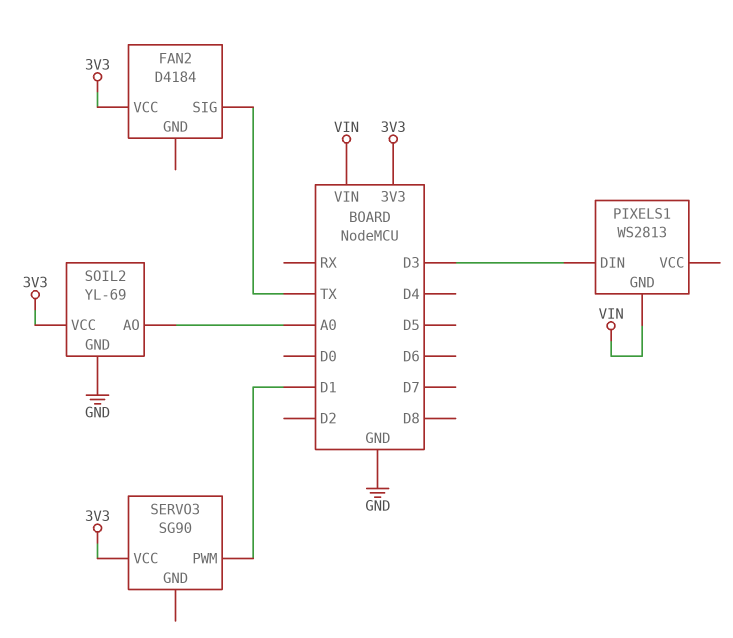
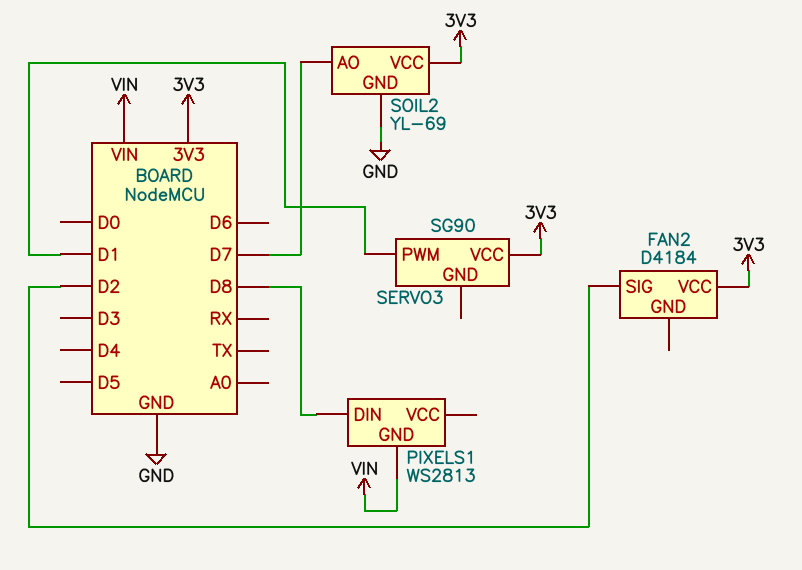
FAN2 pin SIG: TX -> D2
PIXELS1 pin DIN: D3 -> D8
SOIL2 pin AO: A0 -> D7

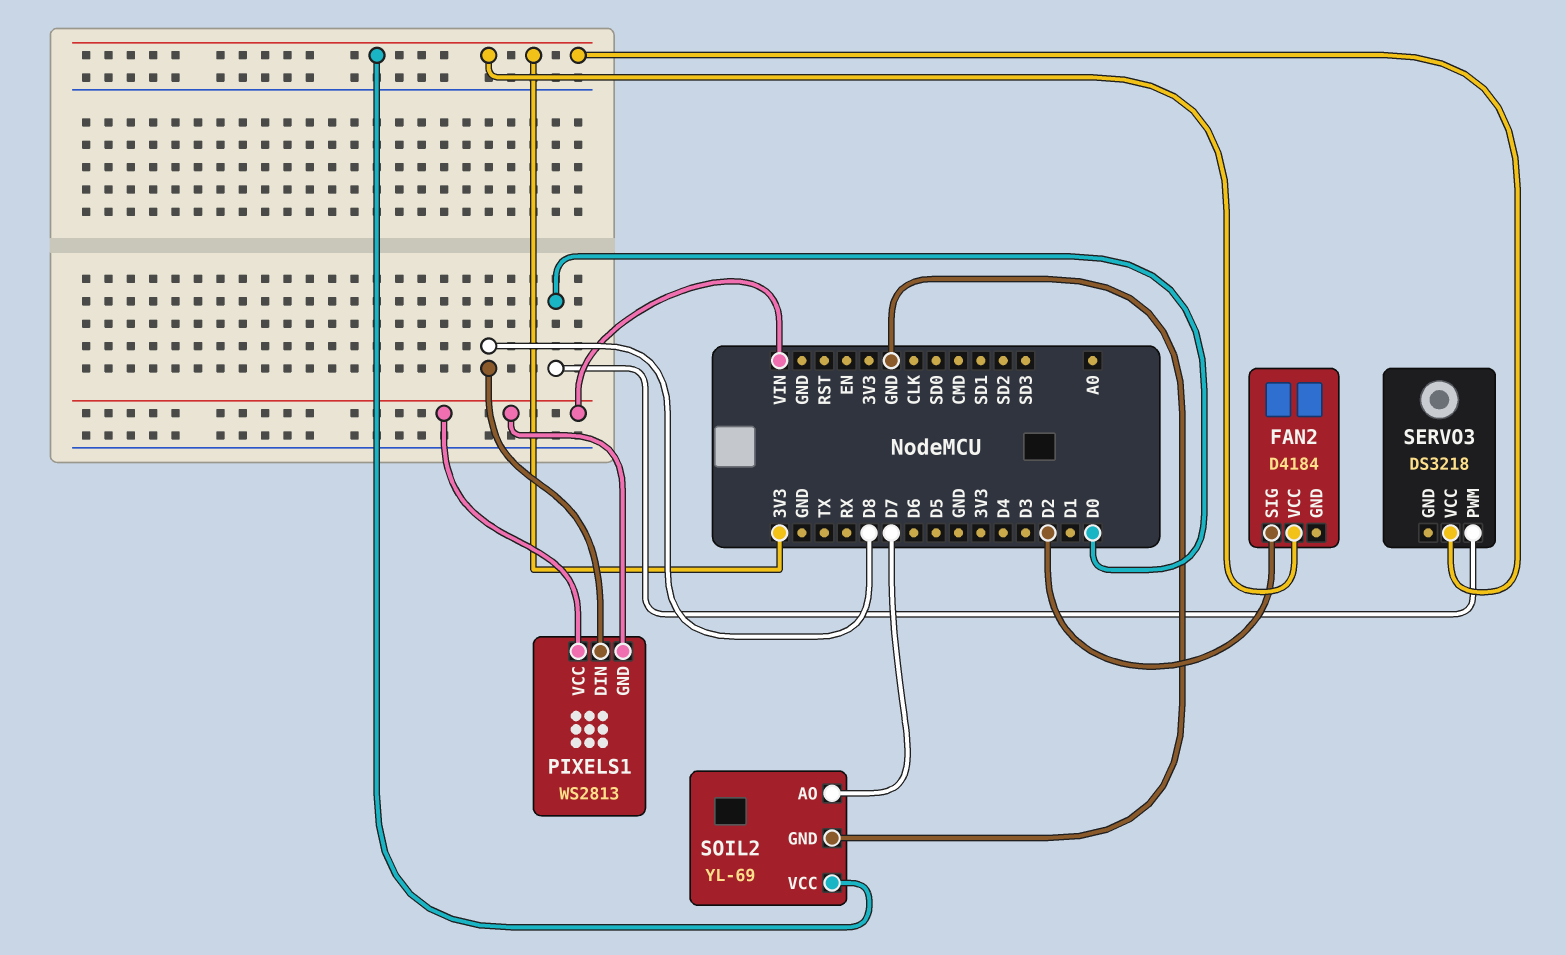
PIXELS1 pin VCC: none -> VIN
SERVO3: SG90 -> DS3218
SERVO3 pin PWM: D1 -> D0

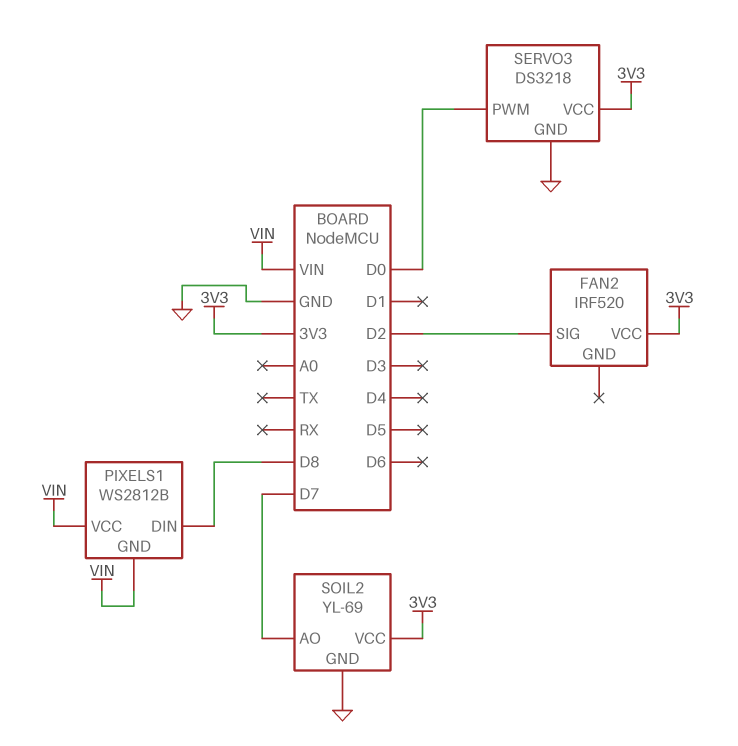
FAN2: D4184 -> IRF520
PIXELS1: WS2813 -> WS2812B
SERVO3 pin GND: none -> GND

